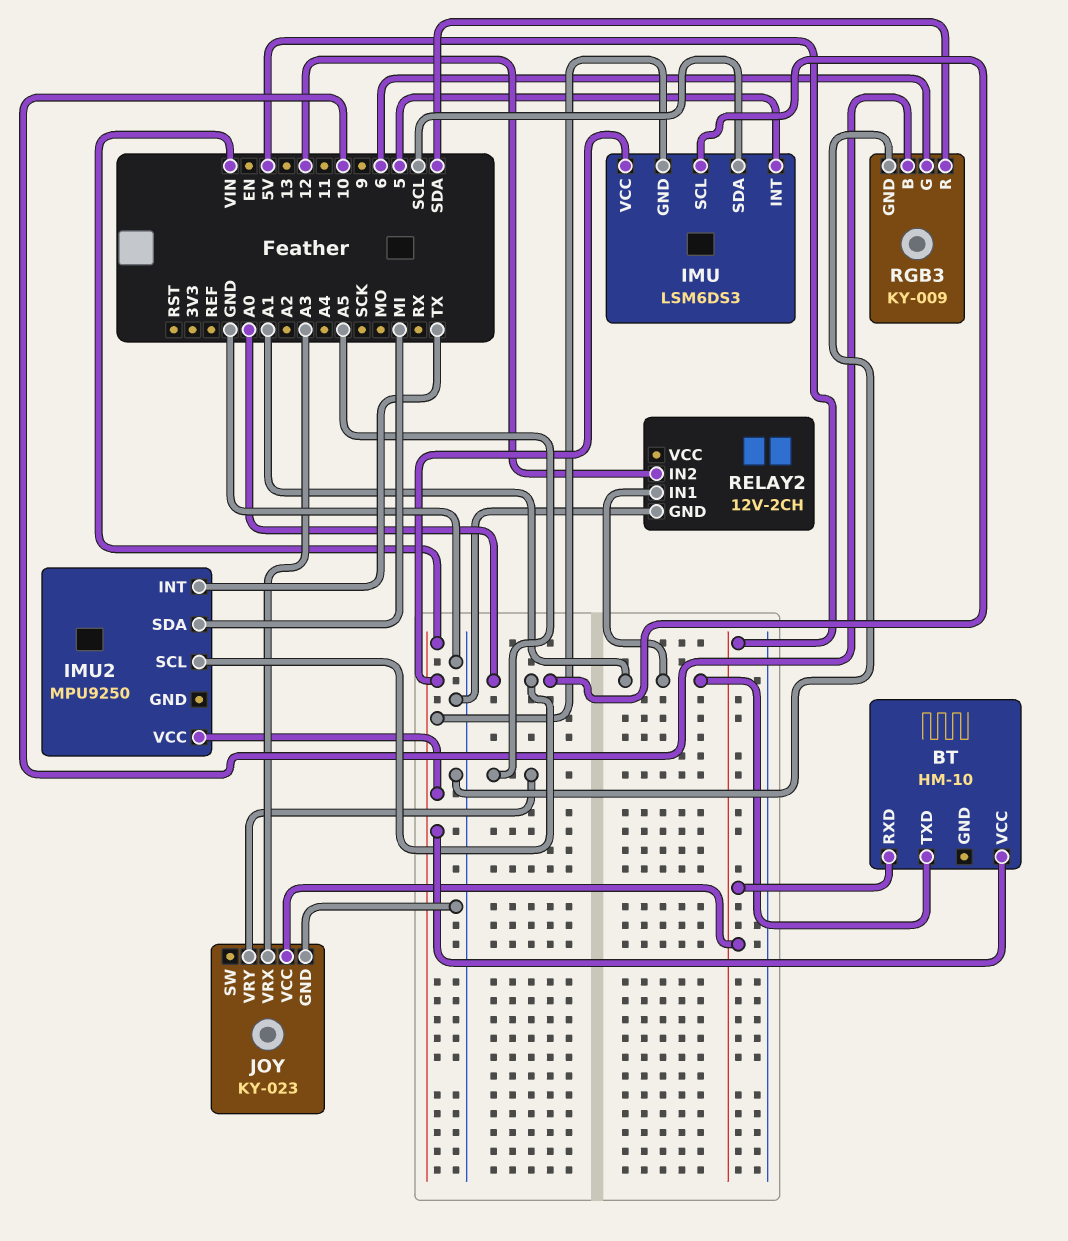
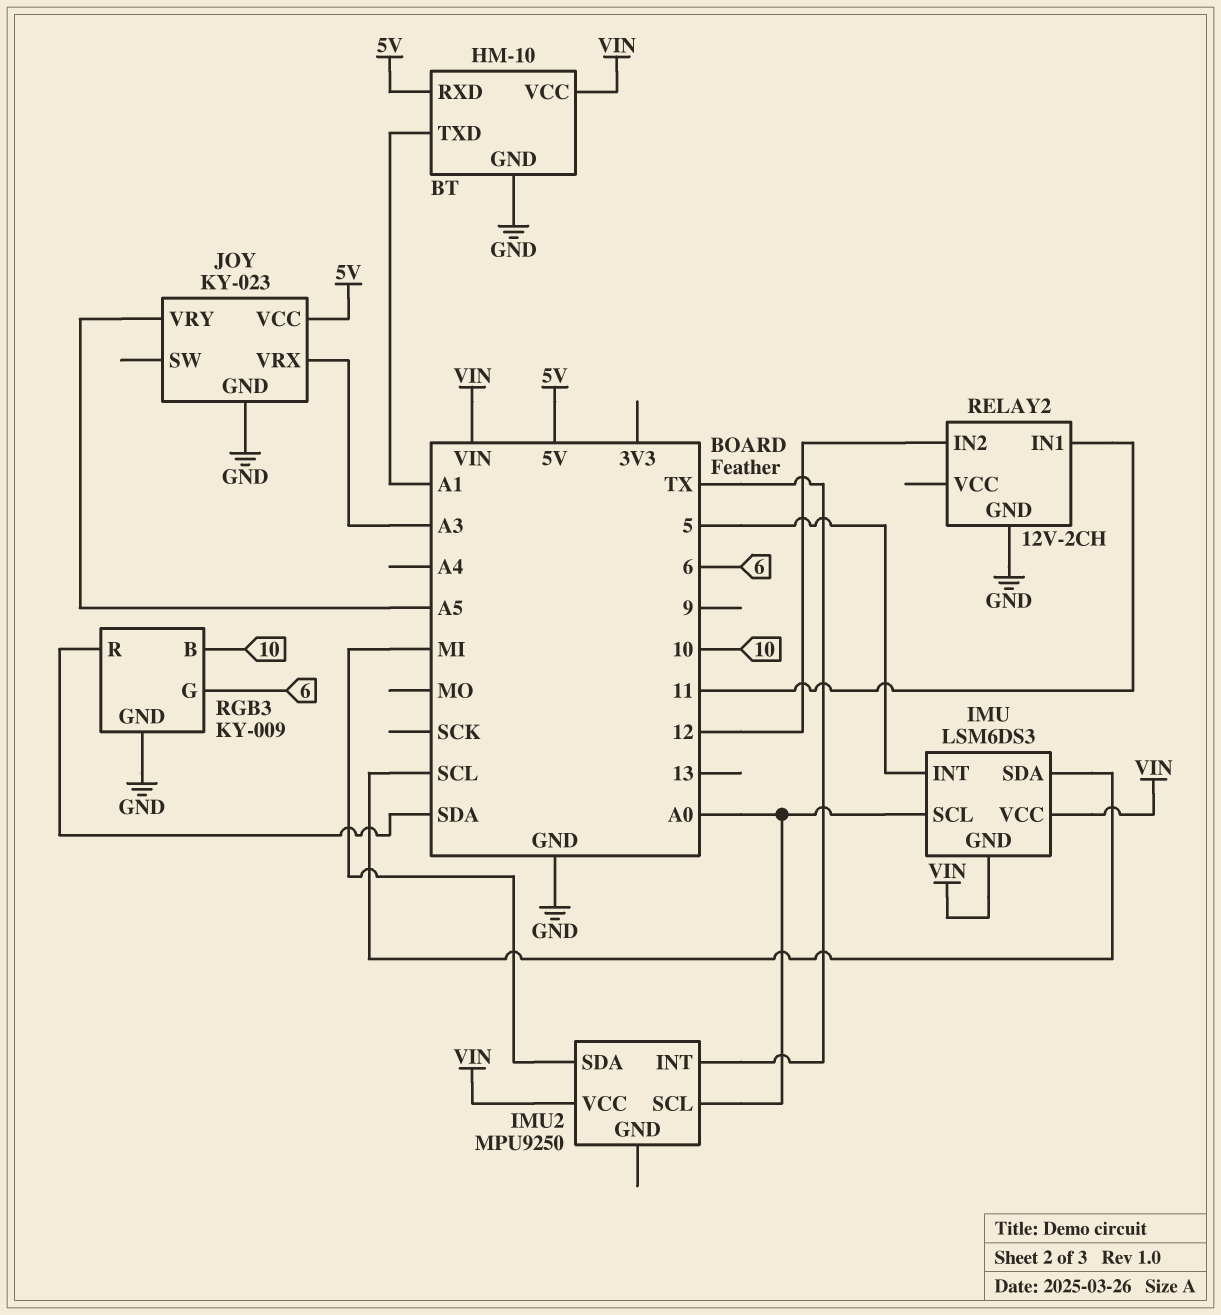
BT pin GND: none -> GND
RELAY2 pin IN1: A1 -> 11

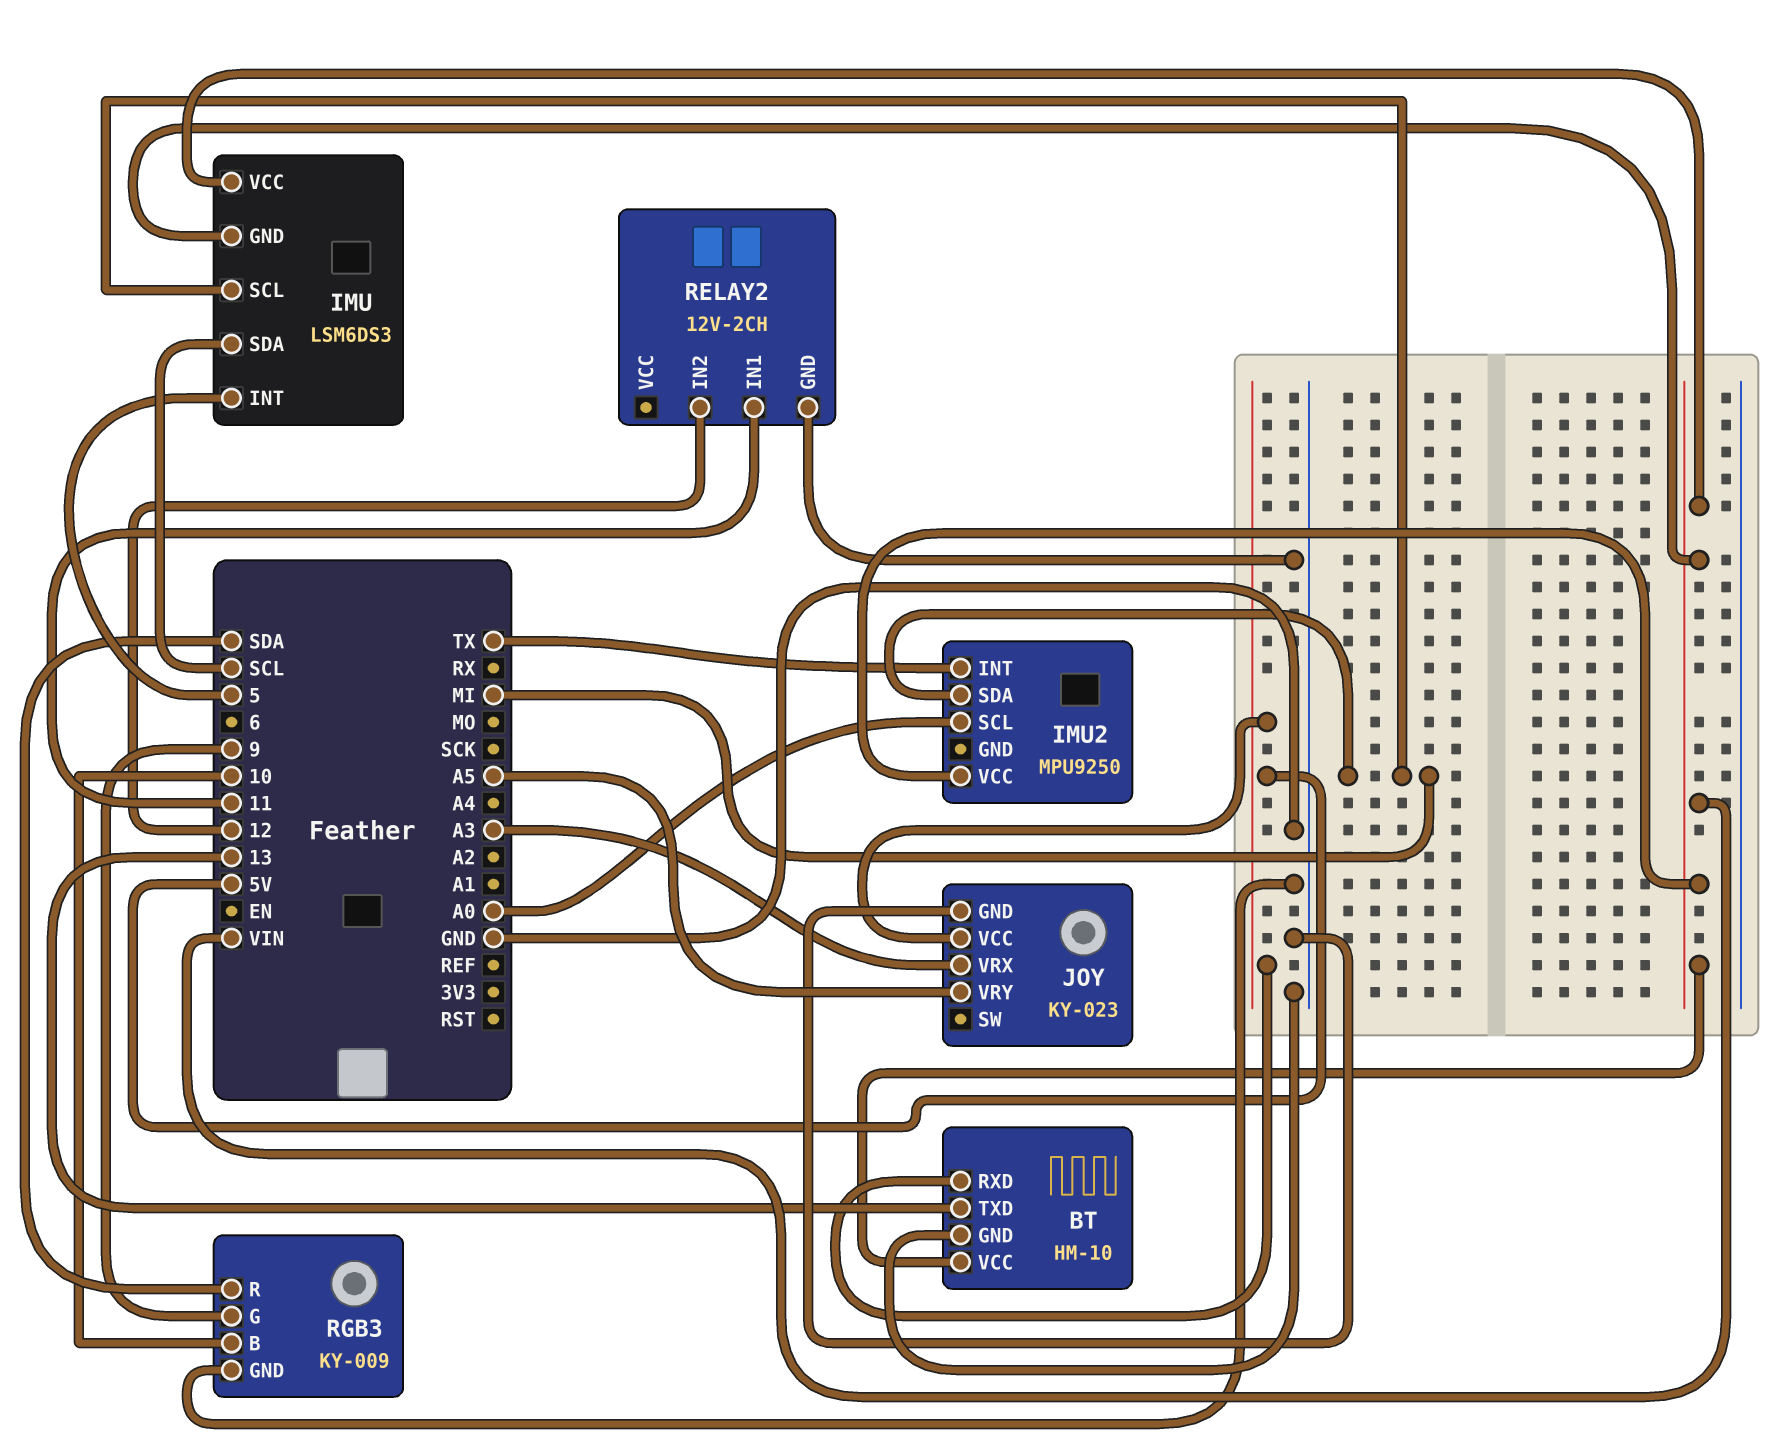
BT pin TXD: A1 -> 13
IMU pin SCL: A0 -> MI
RGB3 pin G: 6 -> 9

